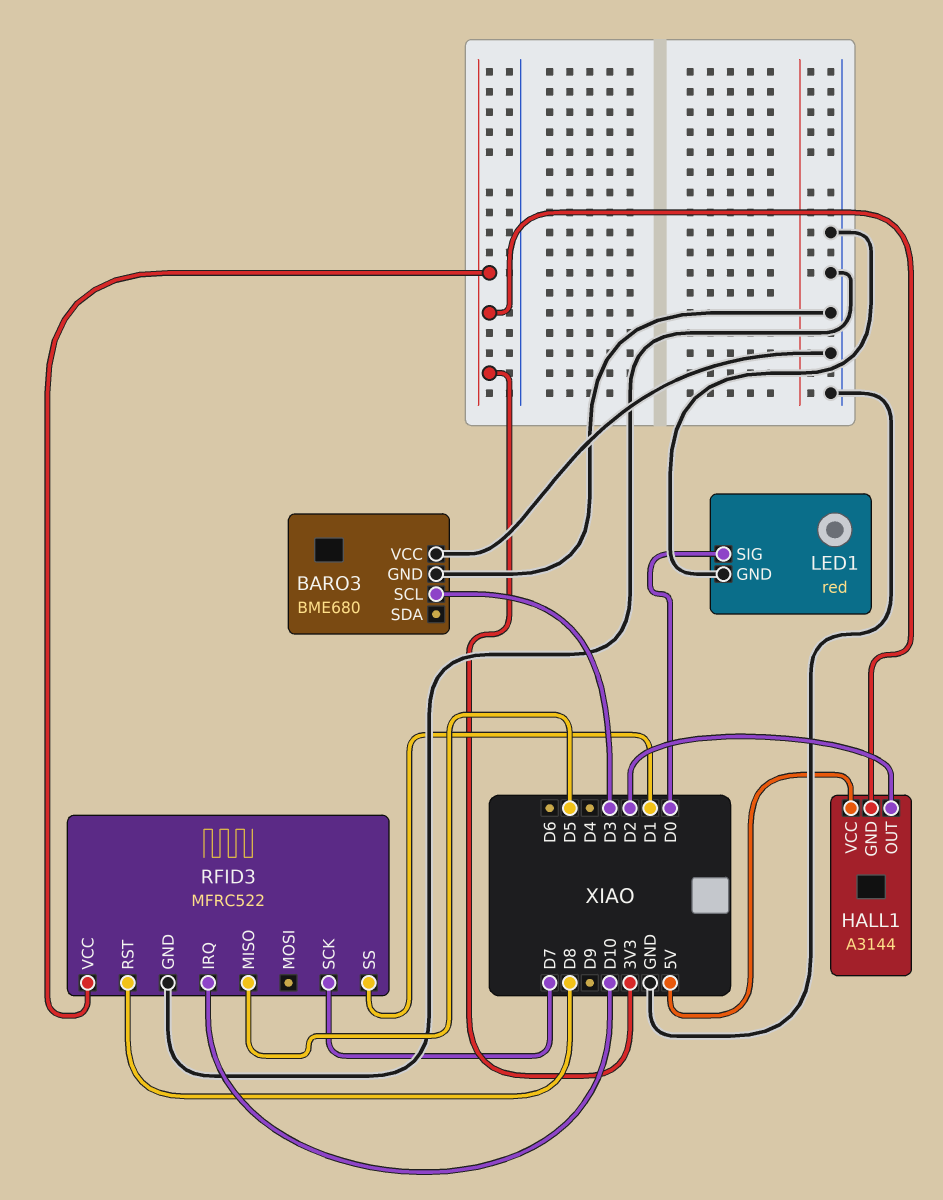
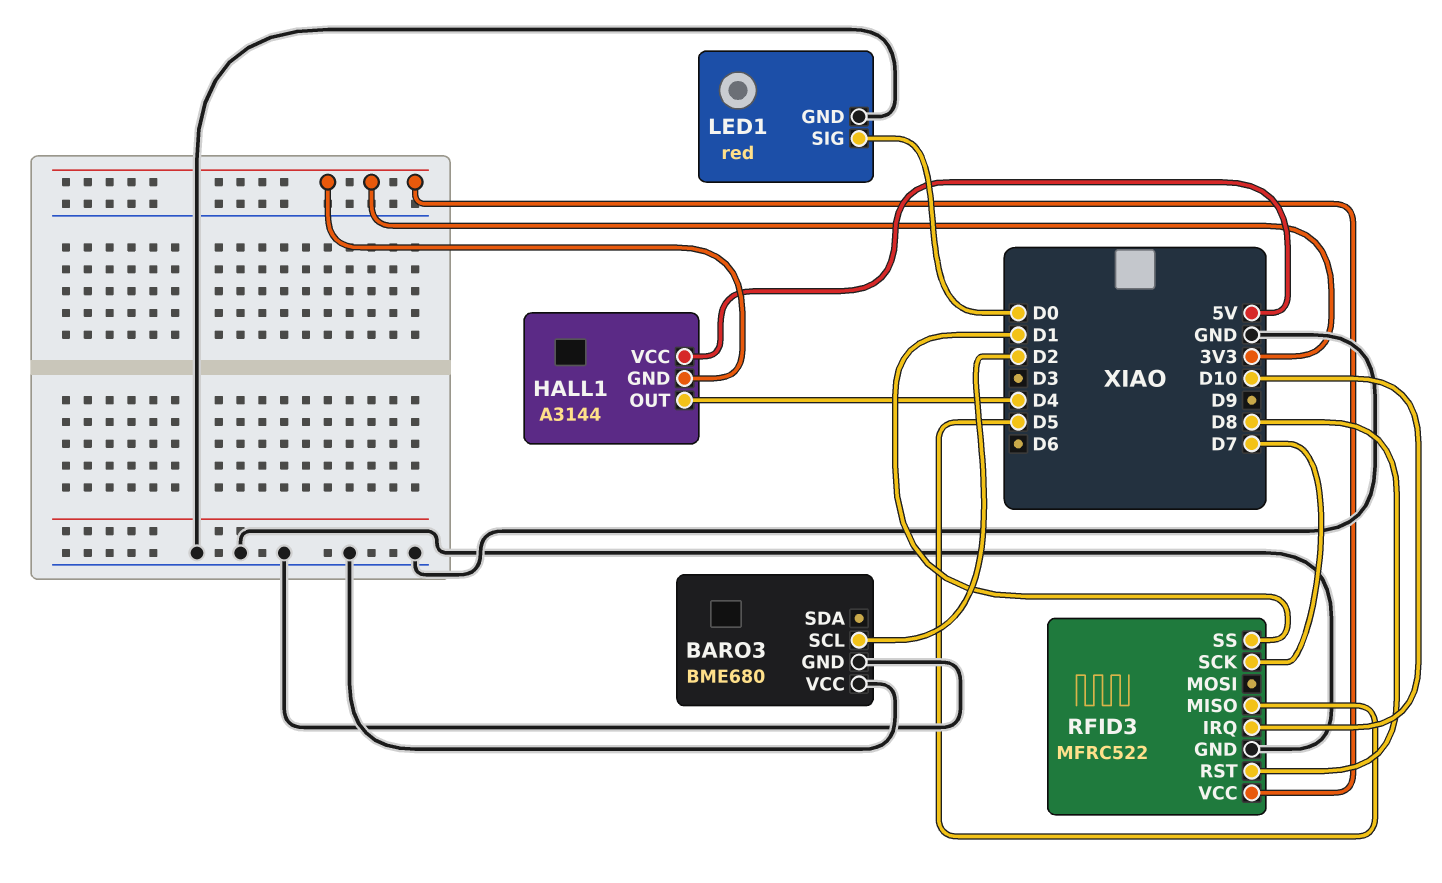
BARO3 pin SCL: D3 -> D2
HALL1 pin OUT: D2 -> D4

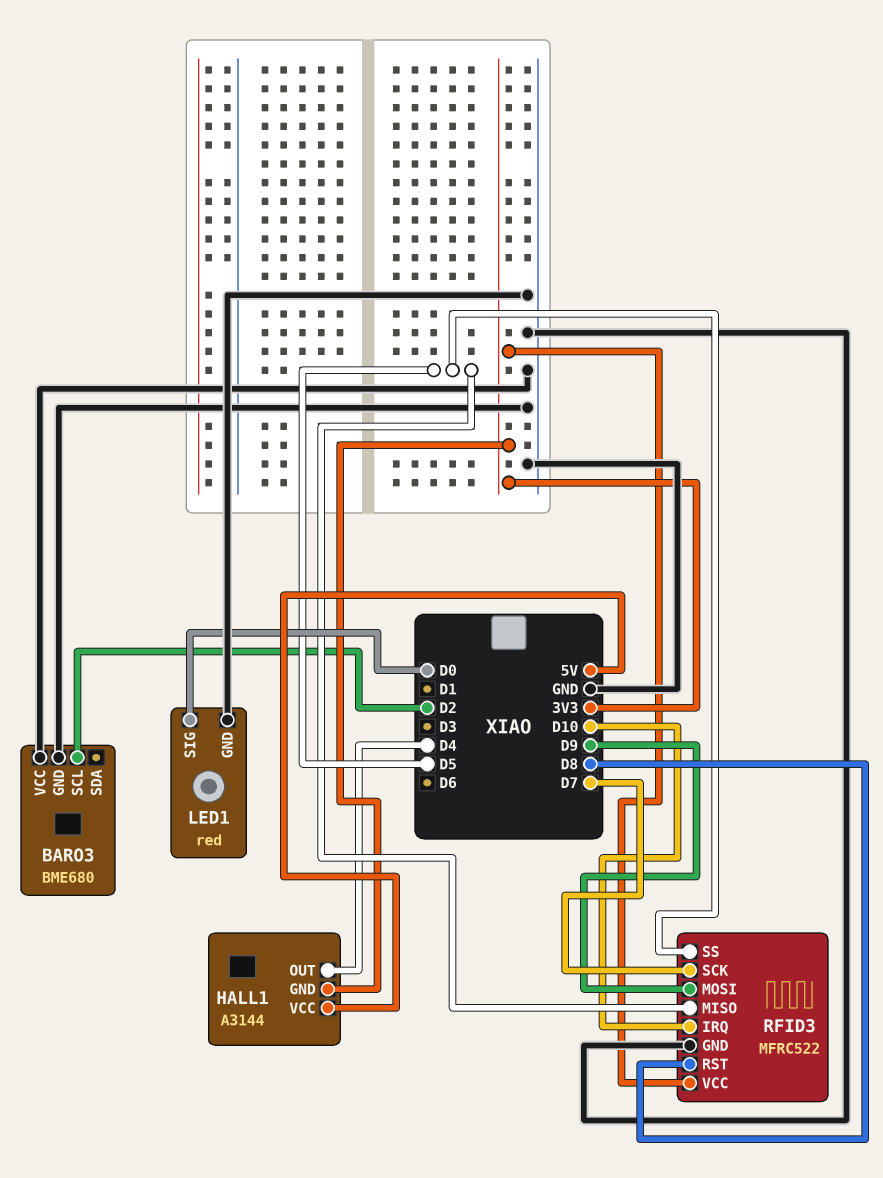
RFID3 pin MOSI: none -> D9
RFID3 pin SS: D1 -> D5

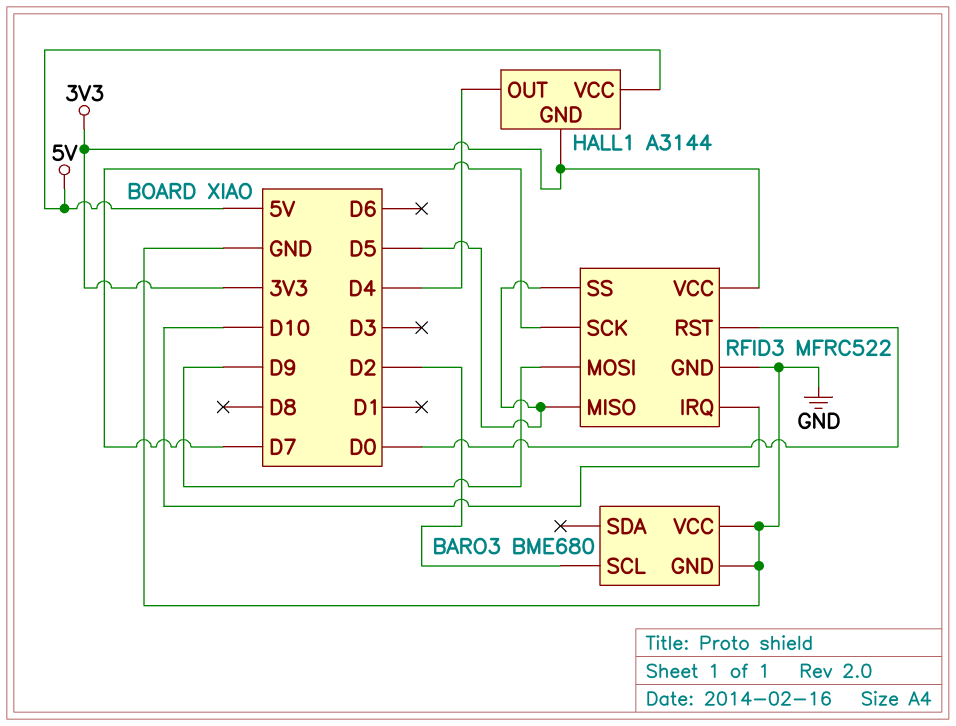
LED1: red -> none
LED1 pin GND: GND -> none
LED1 pin SIG: D0 -> none
RFID3 pin RST: D8 -> D0

